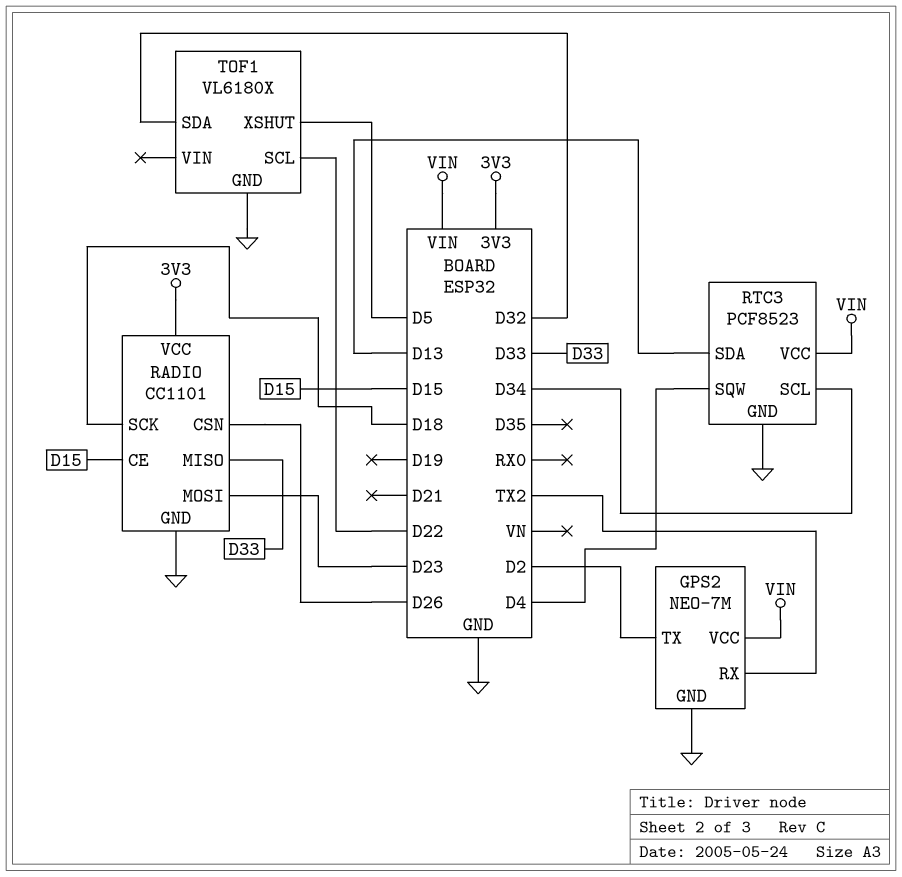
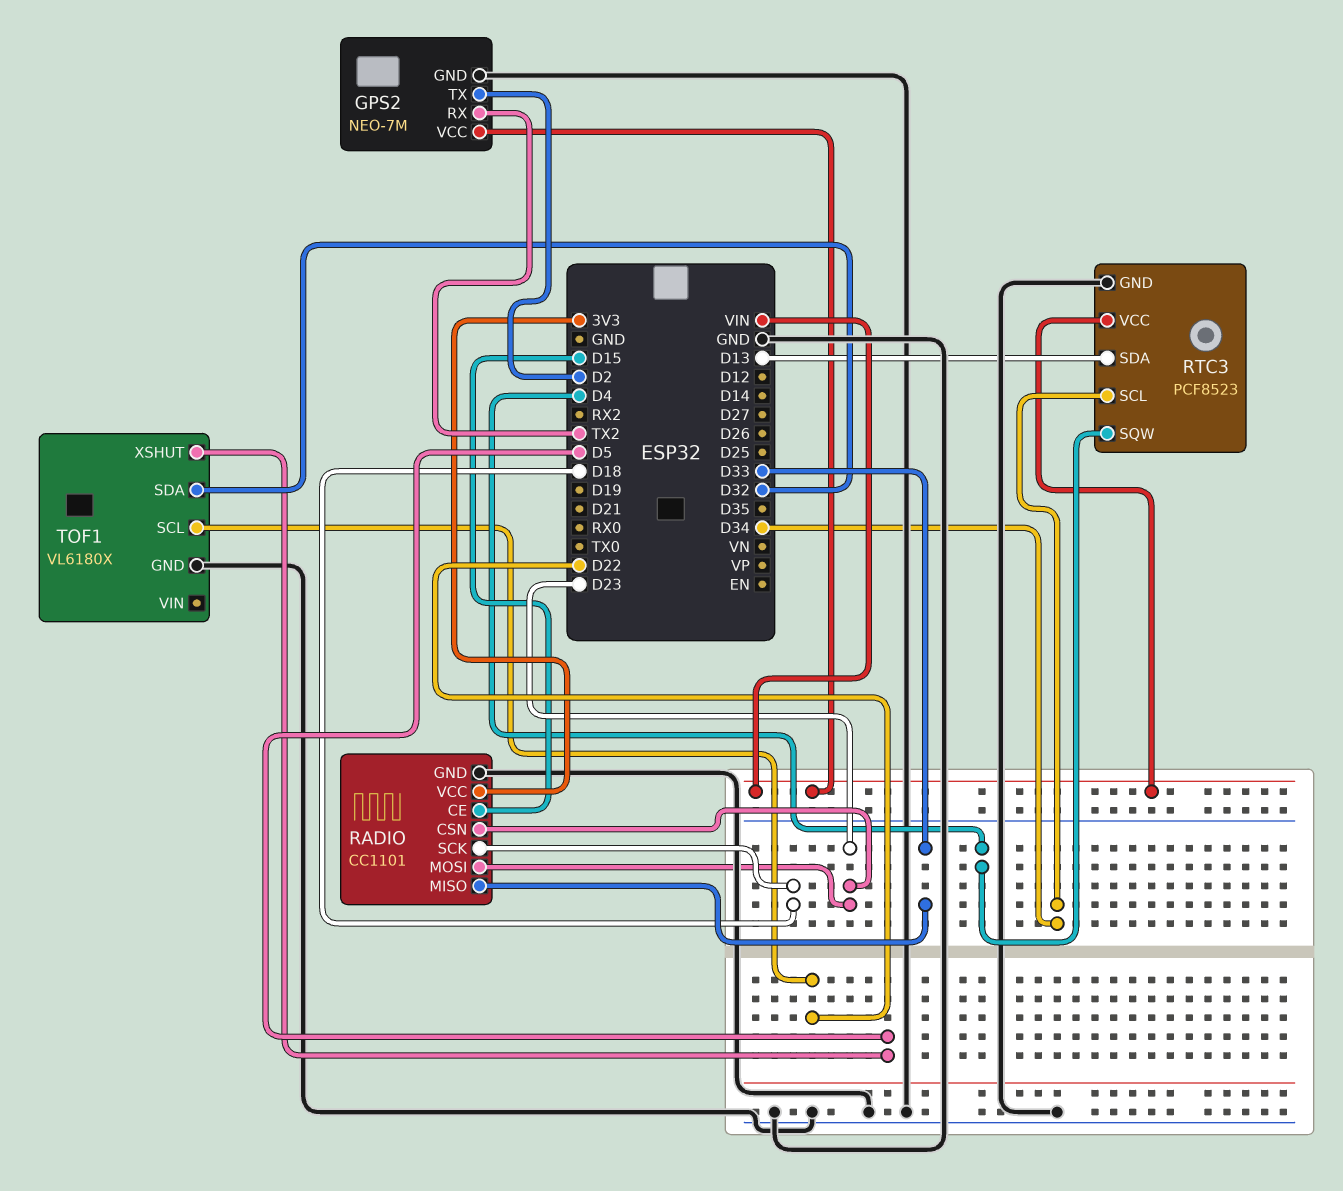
RADIO pin CSN: D26 -> D23

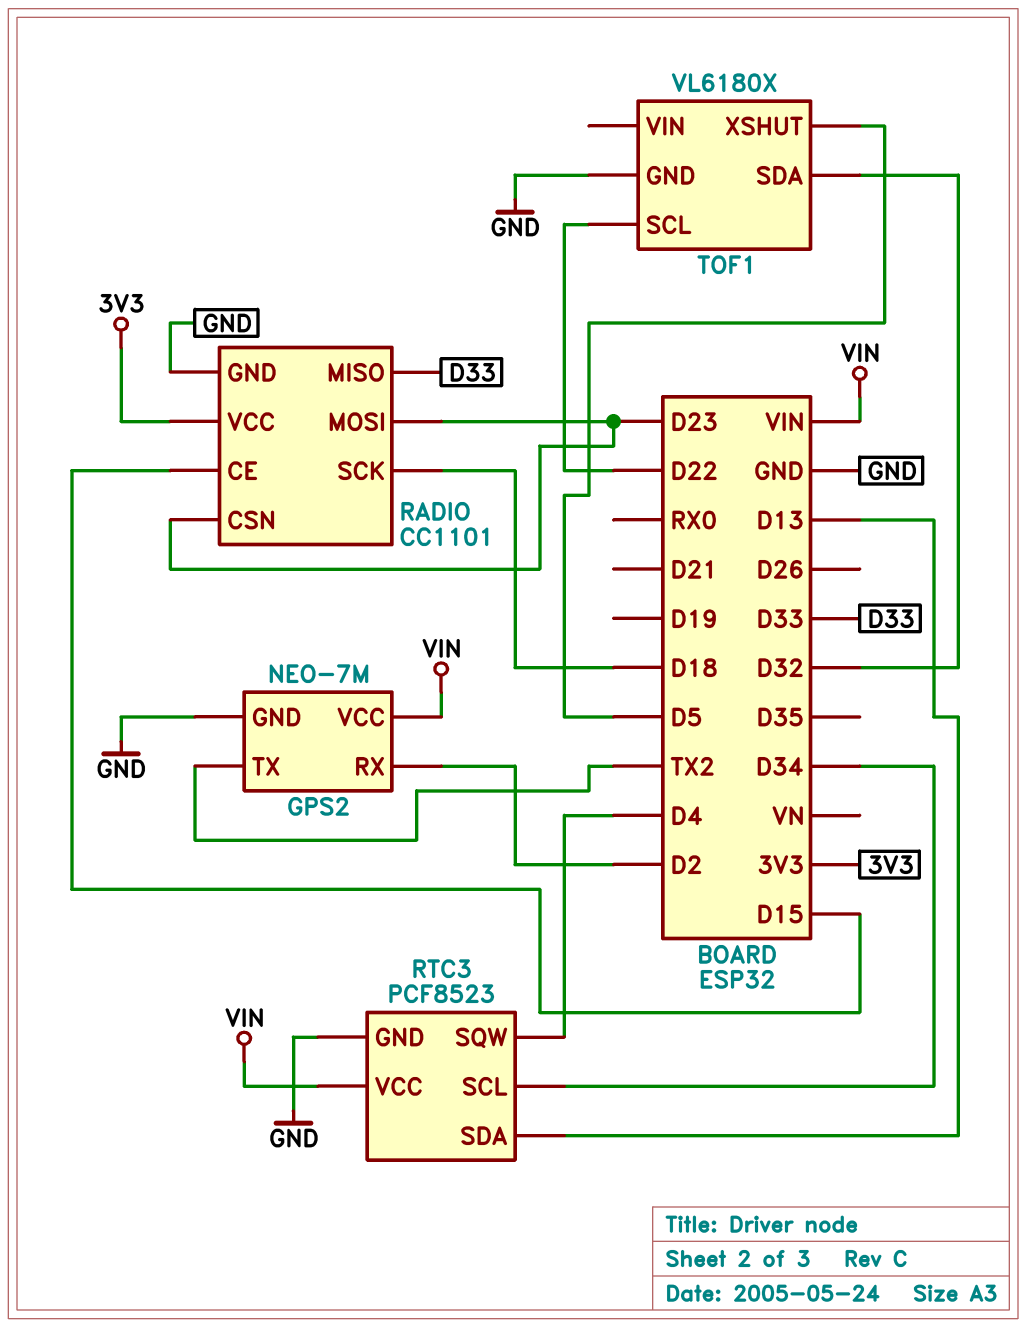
GPS2 pin RX: TX2 -> D2
GPS2 pin TX: D2 -> TX2

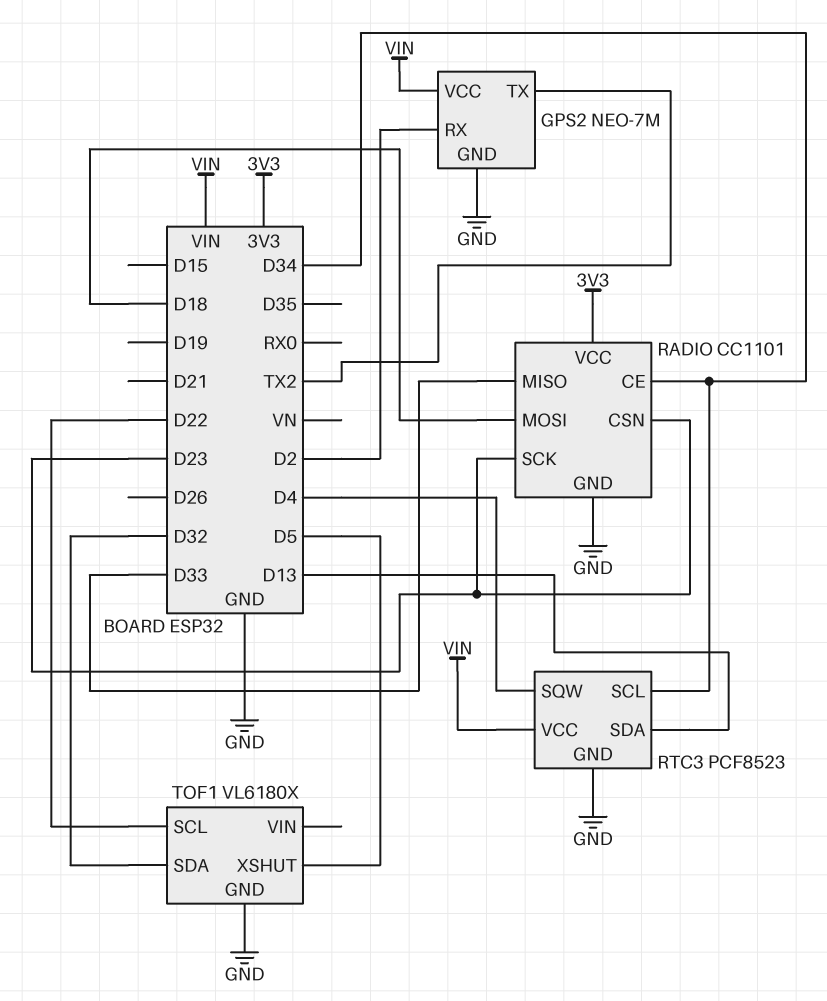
RADIO pin CE: D15 -> D34
RADIO pin MOSI: D23 -> D18
RADIO pin SCK: D18 -> D23

